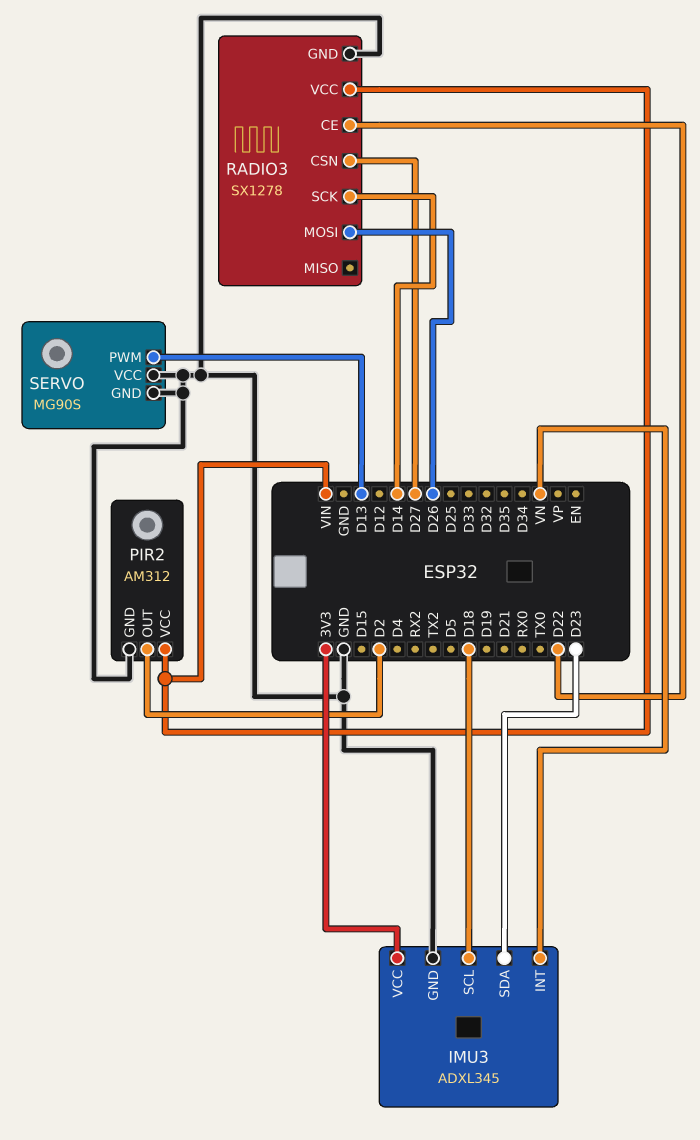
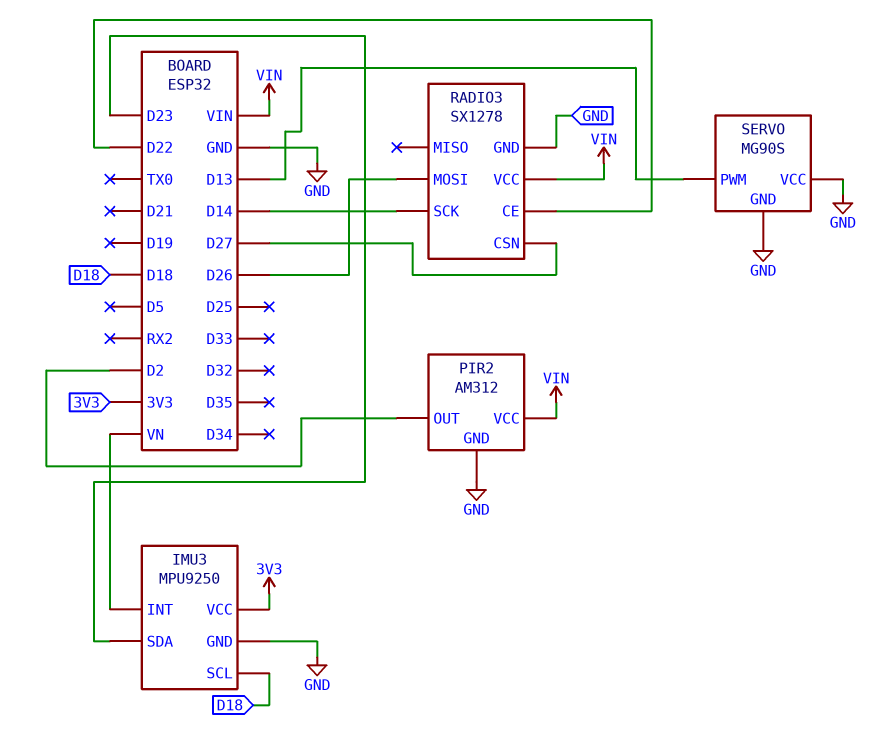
IMU3: ADXL345 -> MPU9250

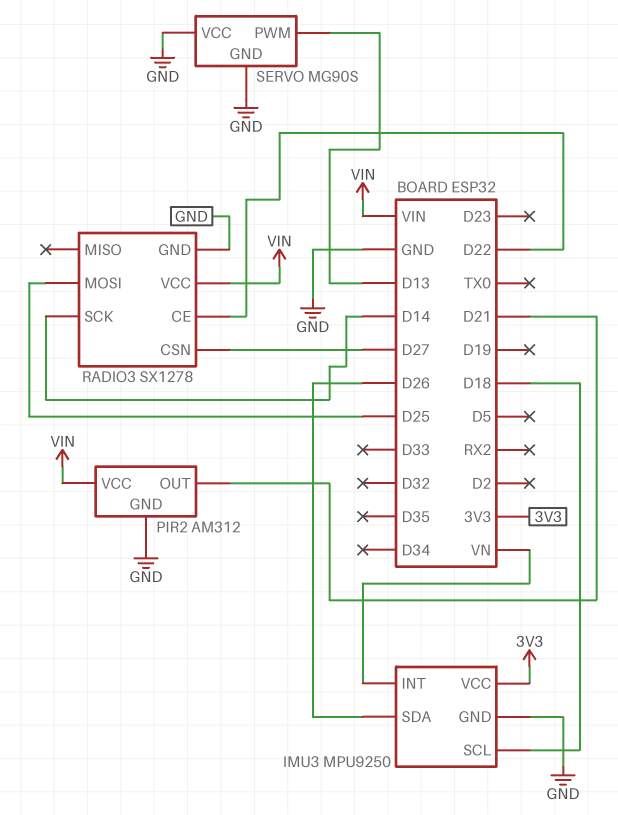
IMU3 pin SDA: D23 -> D26
PIR2 pin OUT: D2 -> D21
RADIO3 pin MOSI: D26 -> D25

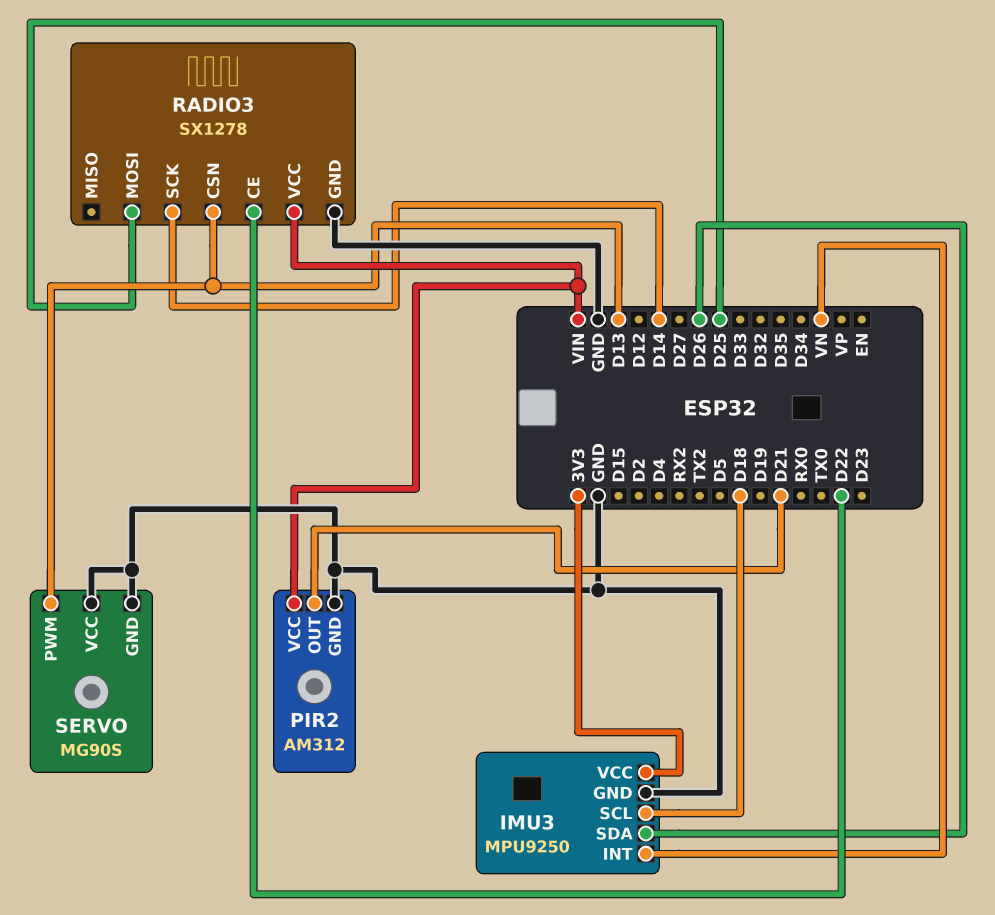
RADIO3 pin CSN: D27 -> D13

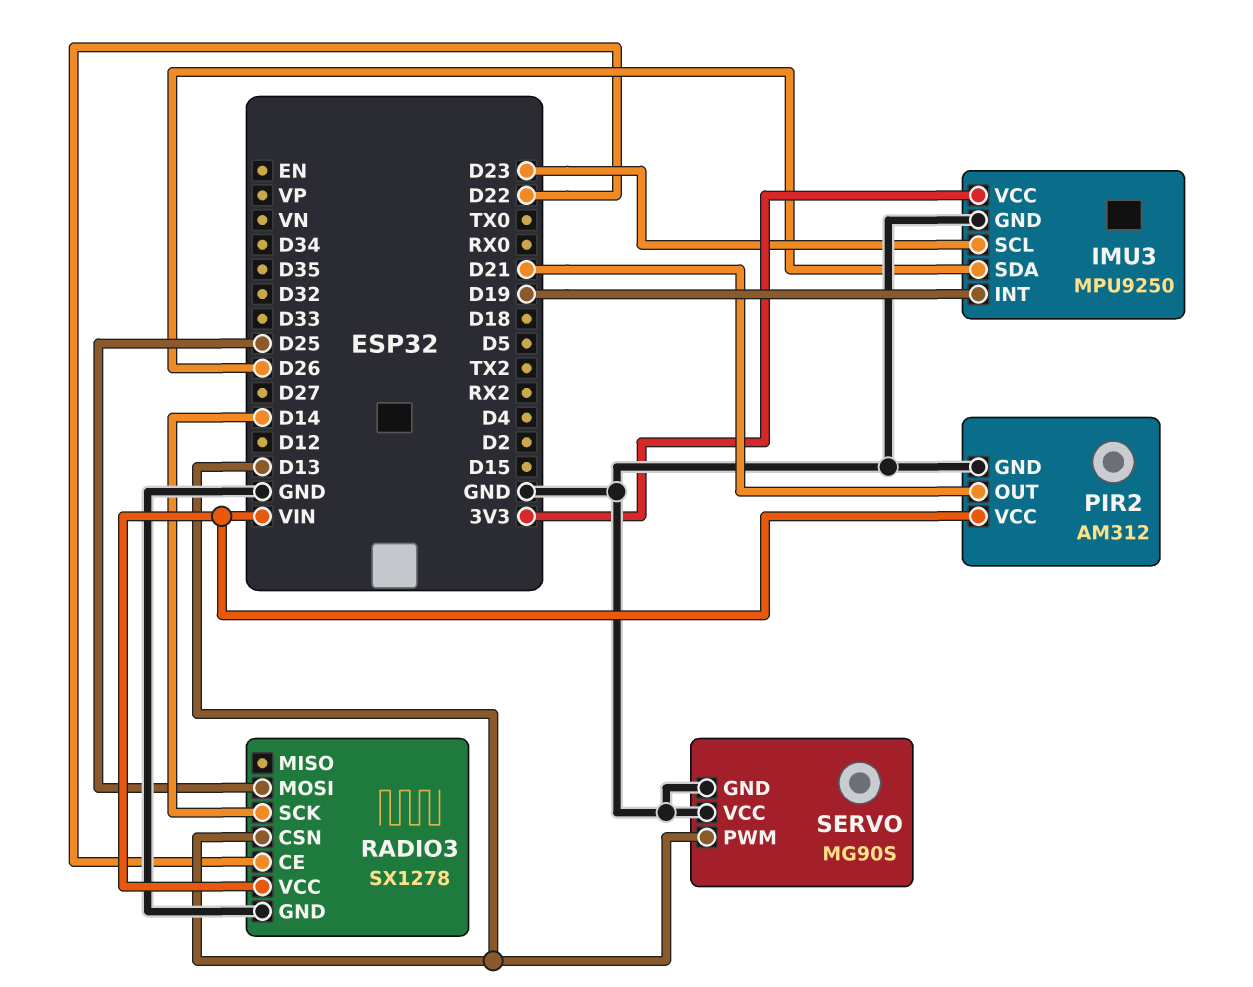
IMU3 pin INT: VN -> D19
IMU3 pin SCL: D18 -> D23

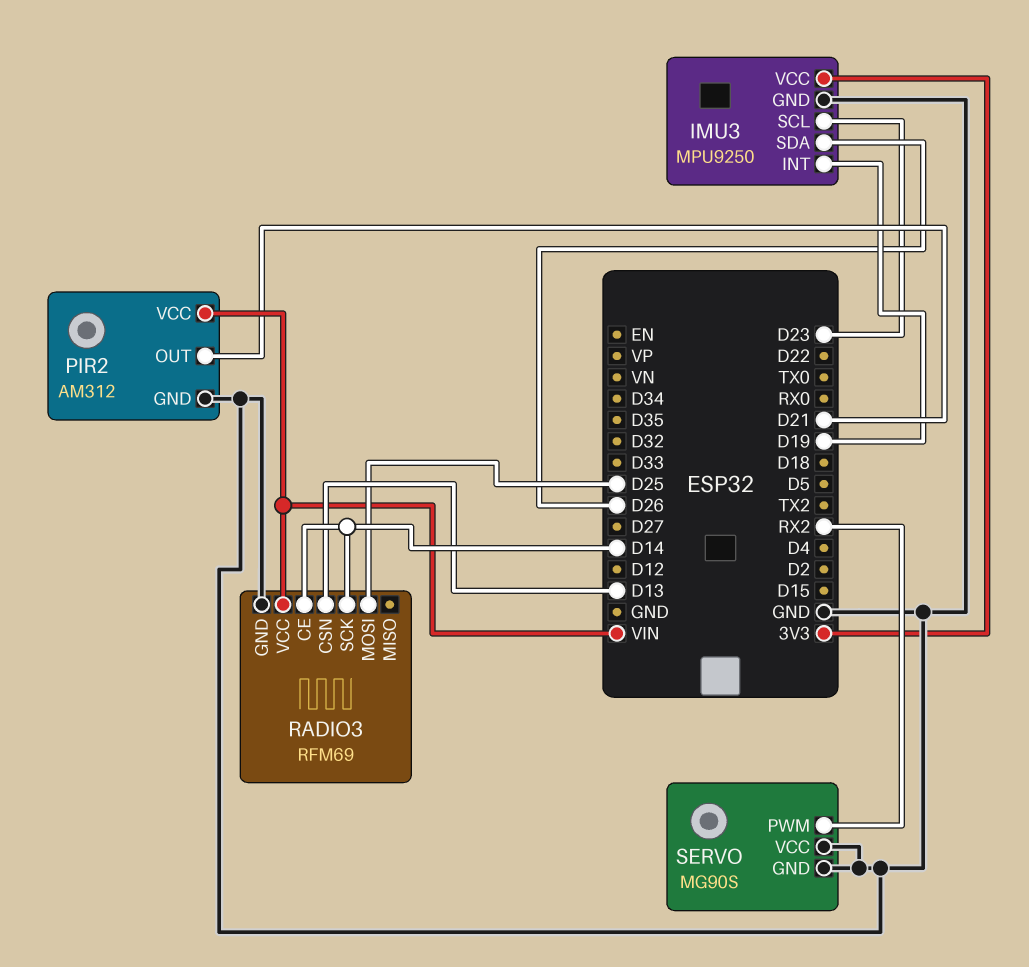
RADIO3: SX1278 -> RFM69
RADIO3 pin CE: D22 -> D14
SERVO pin PWM: D13 -> RX2

